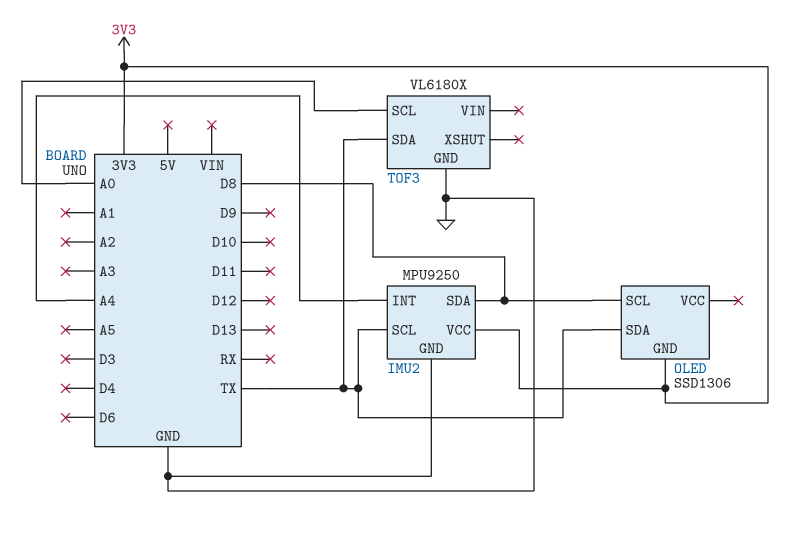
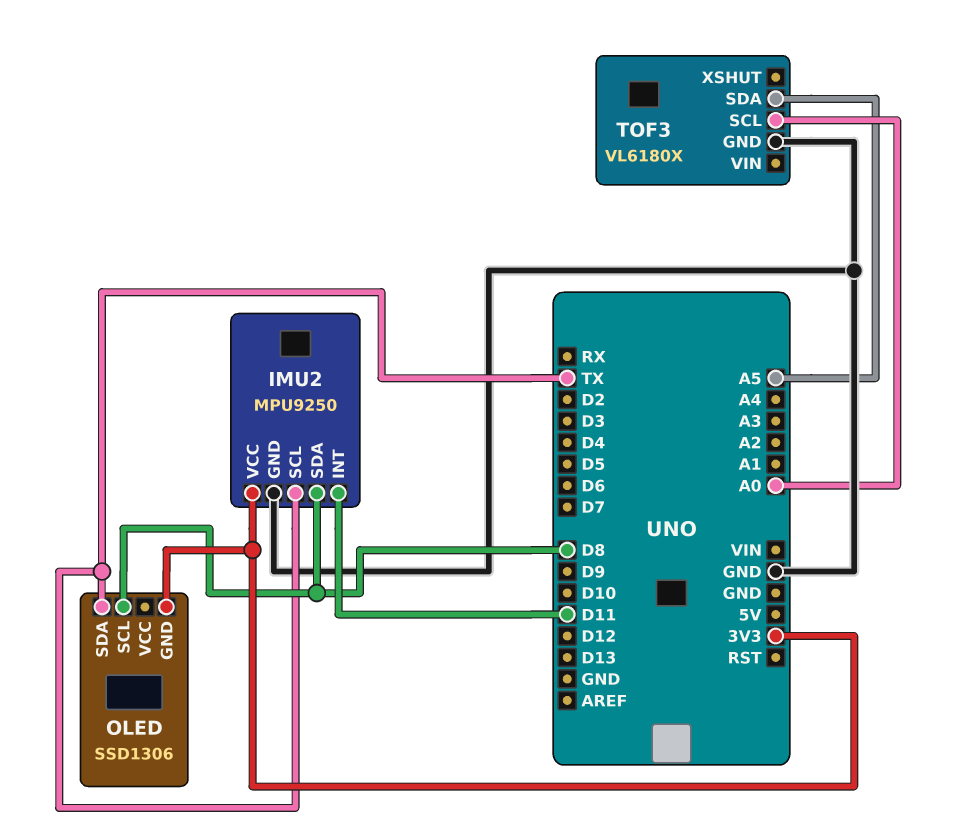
IMU2 pin INT: A4 -> D11
TOF3 pin SDA: TX -> A5

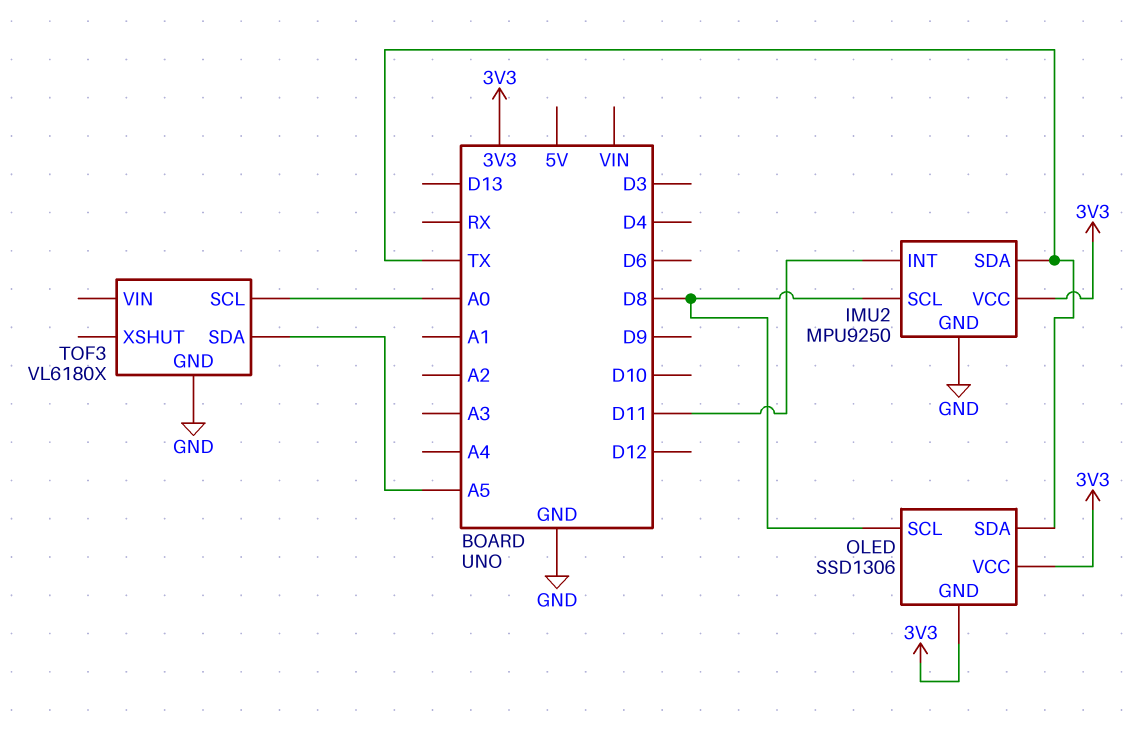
IMU2 pin SCL: TX -> D8
IMU2 pin SDA: D8 -> TX
OLED pin VCC: none -> 3V3

